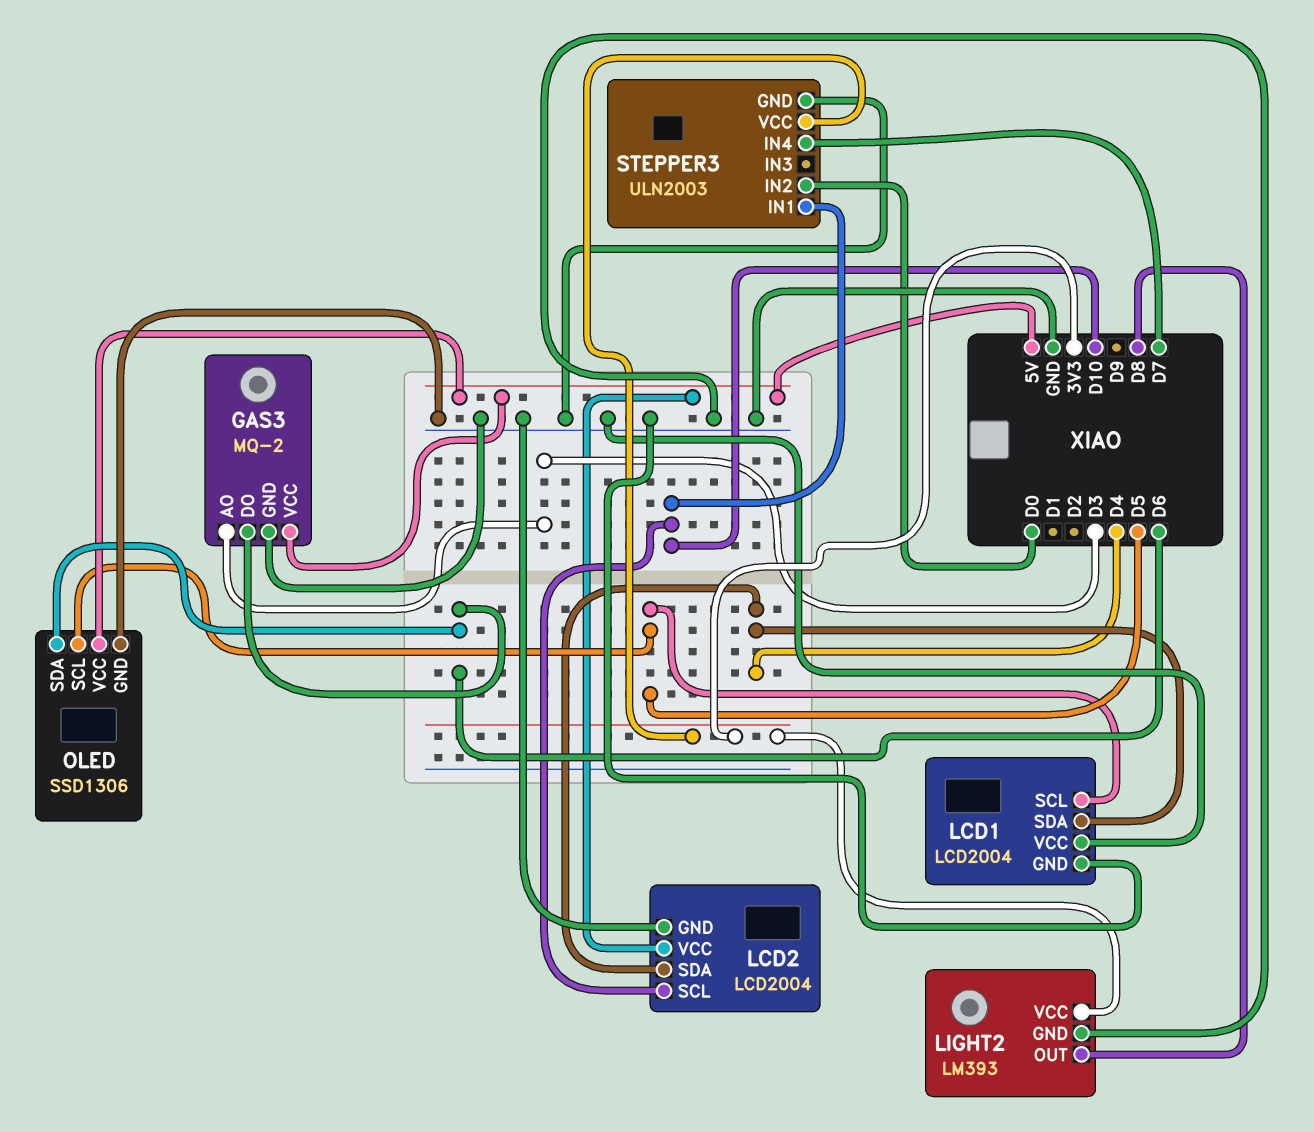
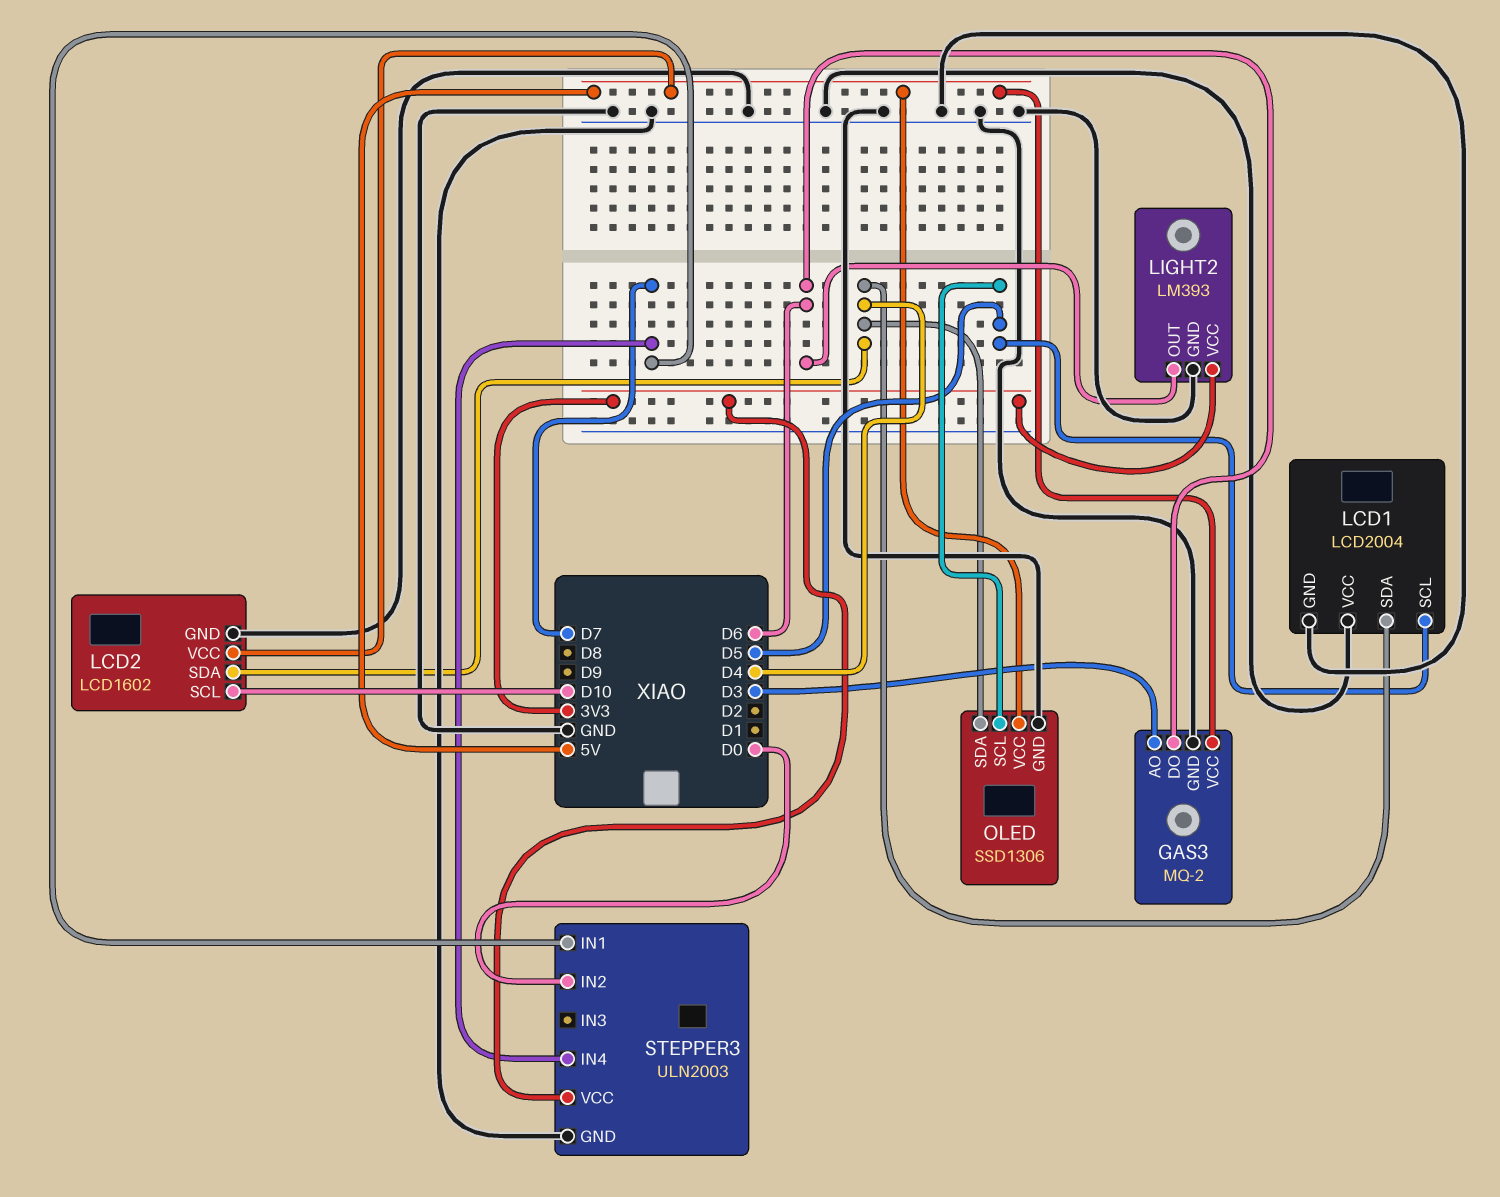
LCD2: LCD2004 -> LCD1602
LIGHT2 pin OUT: D8 -> D6
OLED pin SDA: D6 -> D4
STEPPER3 pin IN1: D10 -> D7

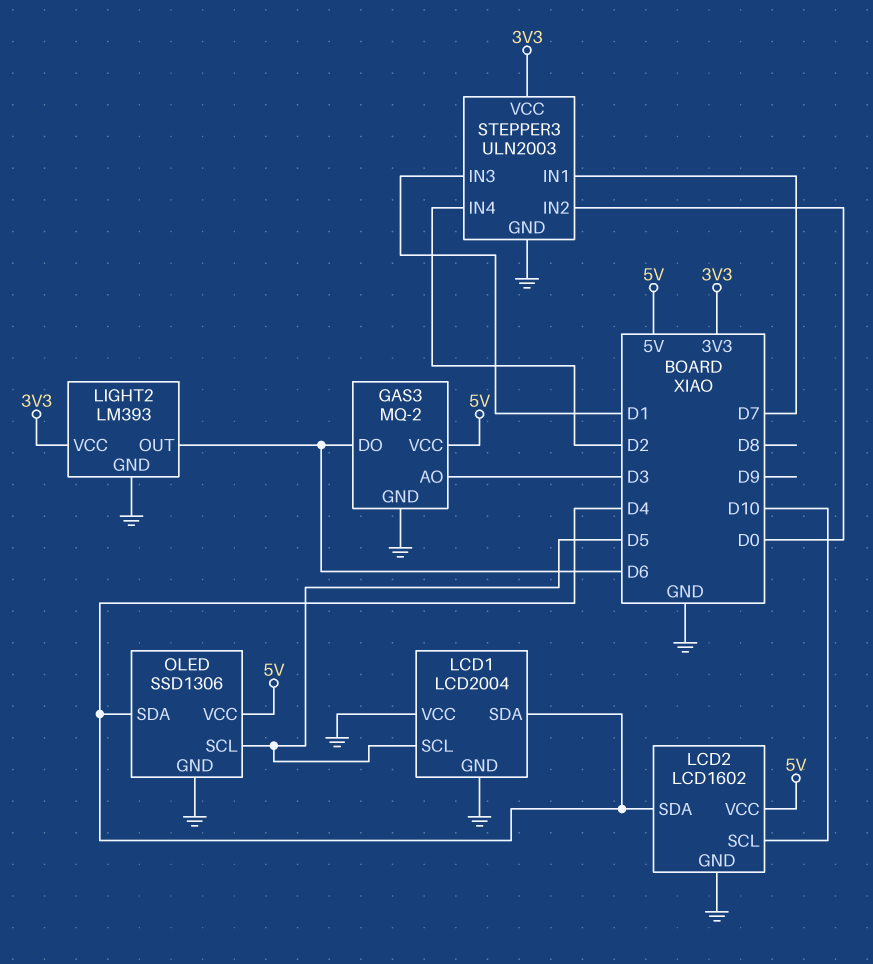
STEPPER3 pin IN3: none -> D1
STEPPER3 pin IN4: D7 -> D2

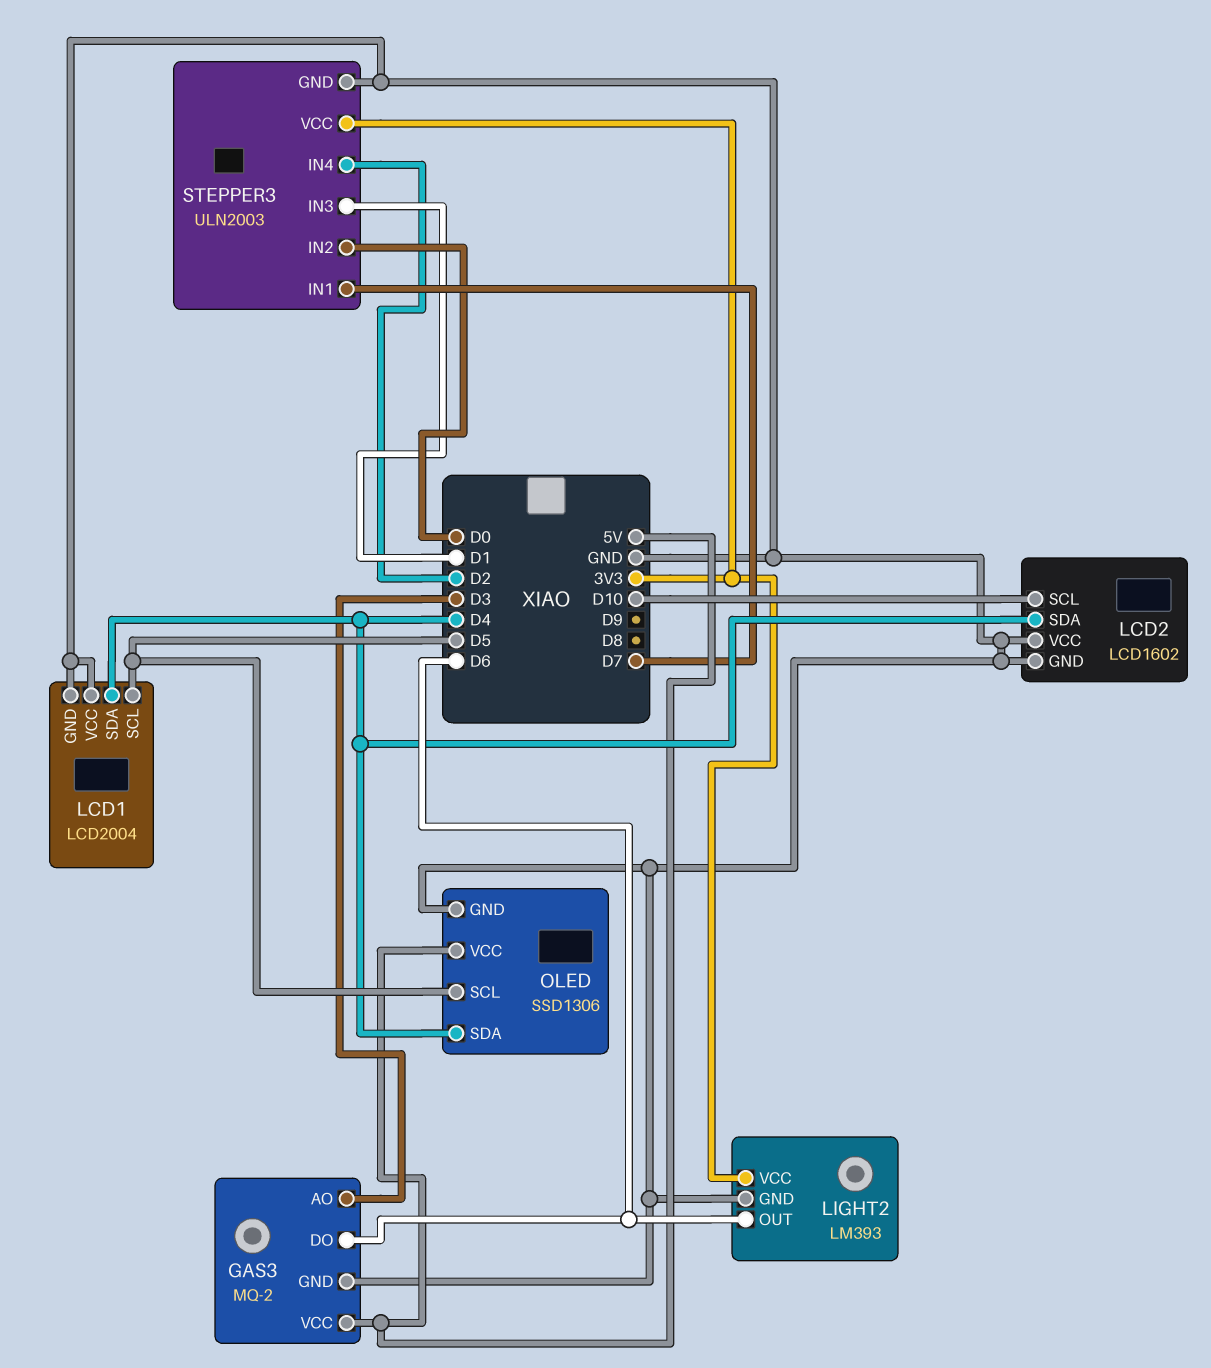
LCD2 pin VCC: 5V -> GND

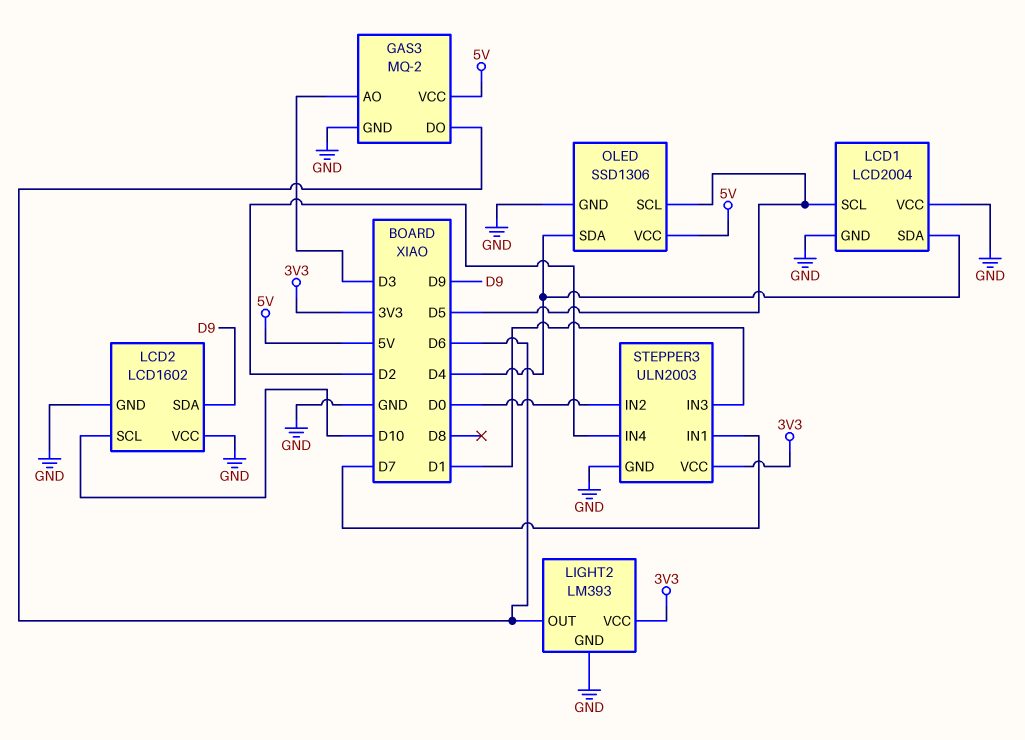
LCD2 pin SDA: D4 -> D9

